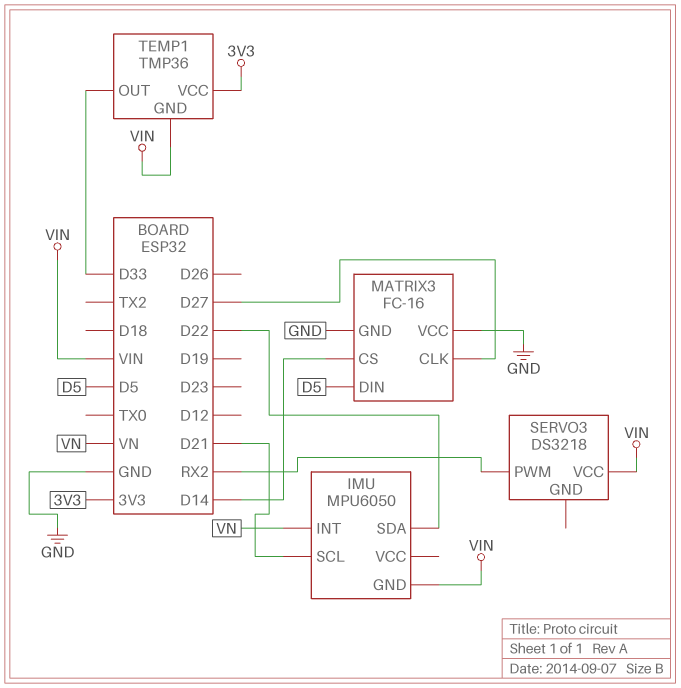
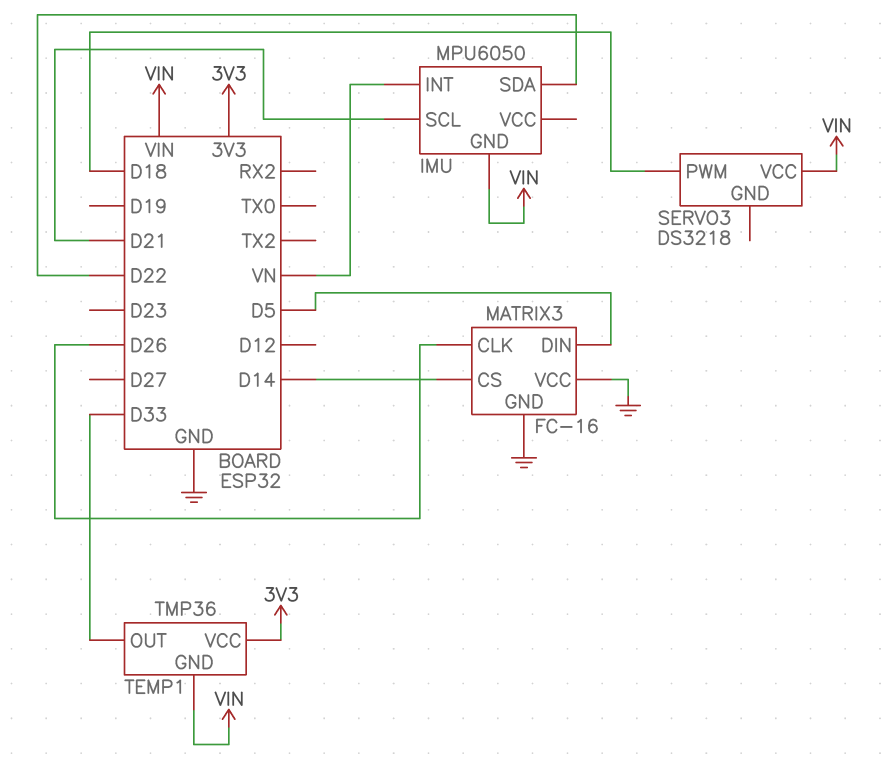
MATRIX3 pin CLK: D27 -> D26
SERVO3 pin PWM: RX2 -> D18

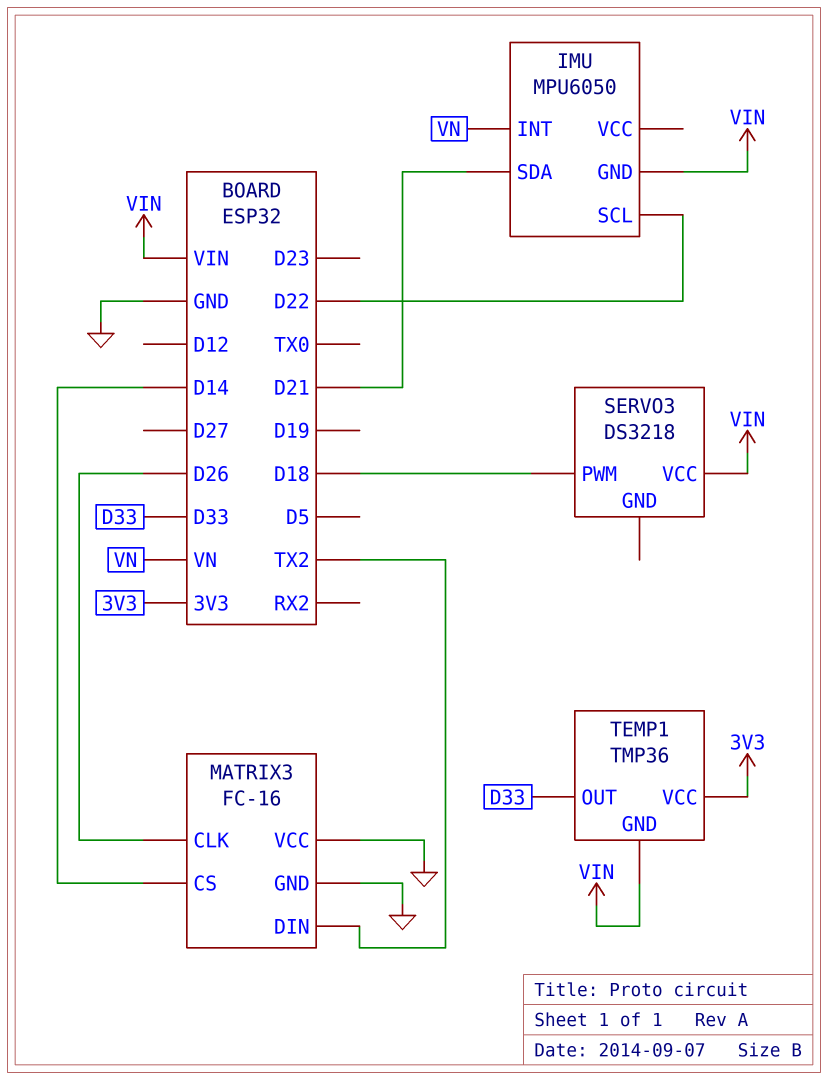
IMU pin SCL: D21 -> D22
IMU pin SDA: D22 -> D21
MATRIX3 pin DIN: D5 -> TX2

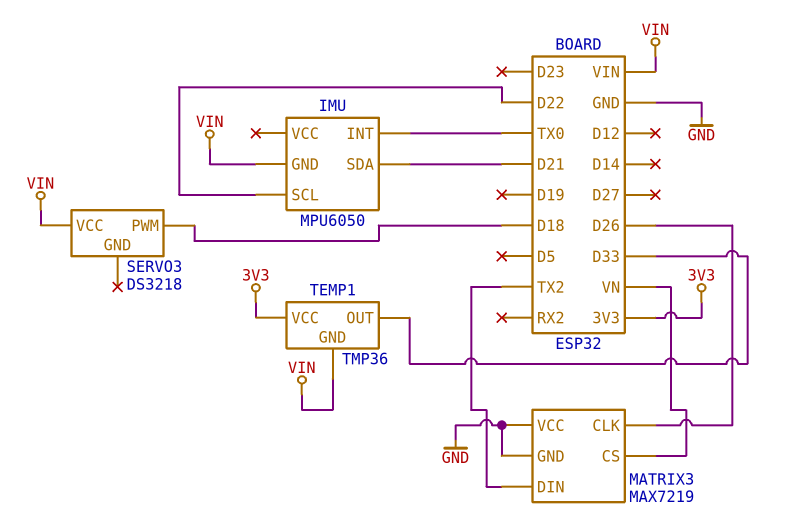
IMU pin INT: VN -> TX0
MATRIX3: FC-16 -> MAX7219
MATRIX3 pin CS: D14 -> VN

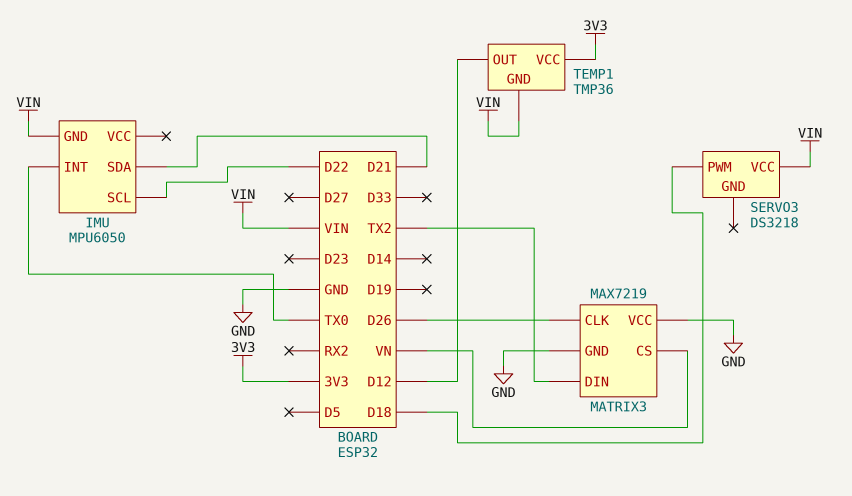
TEMP1 pin OUT: D33 -> D12

